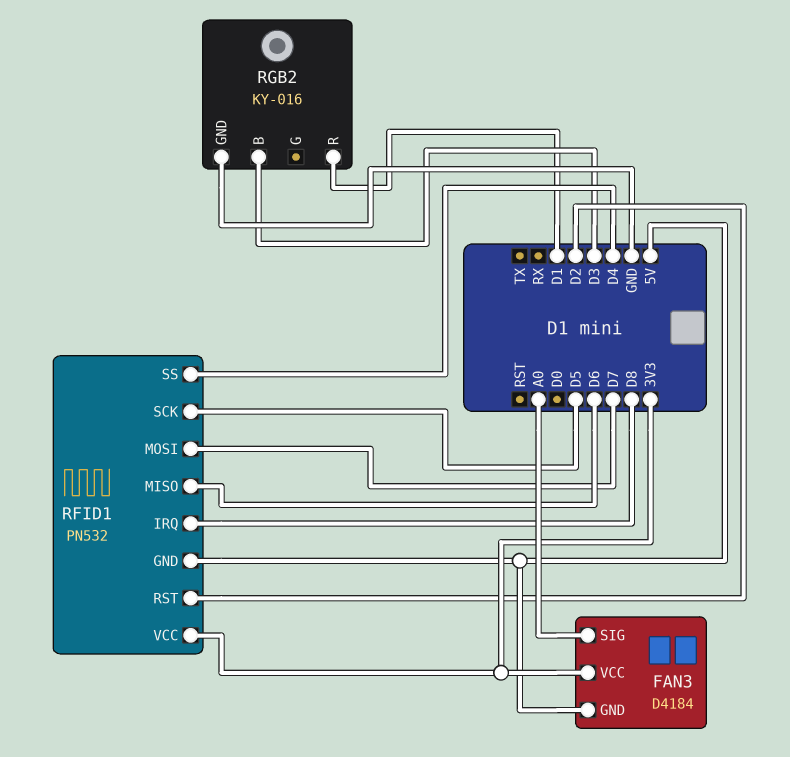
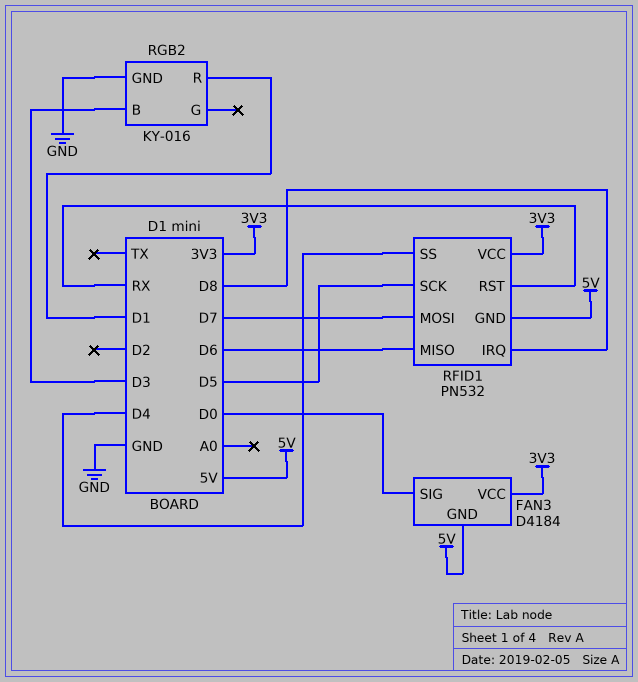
FAN3 pin SIG: A0 -> D0
RFID1 pin RST: D2 -> RX

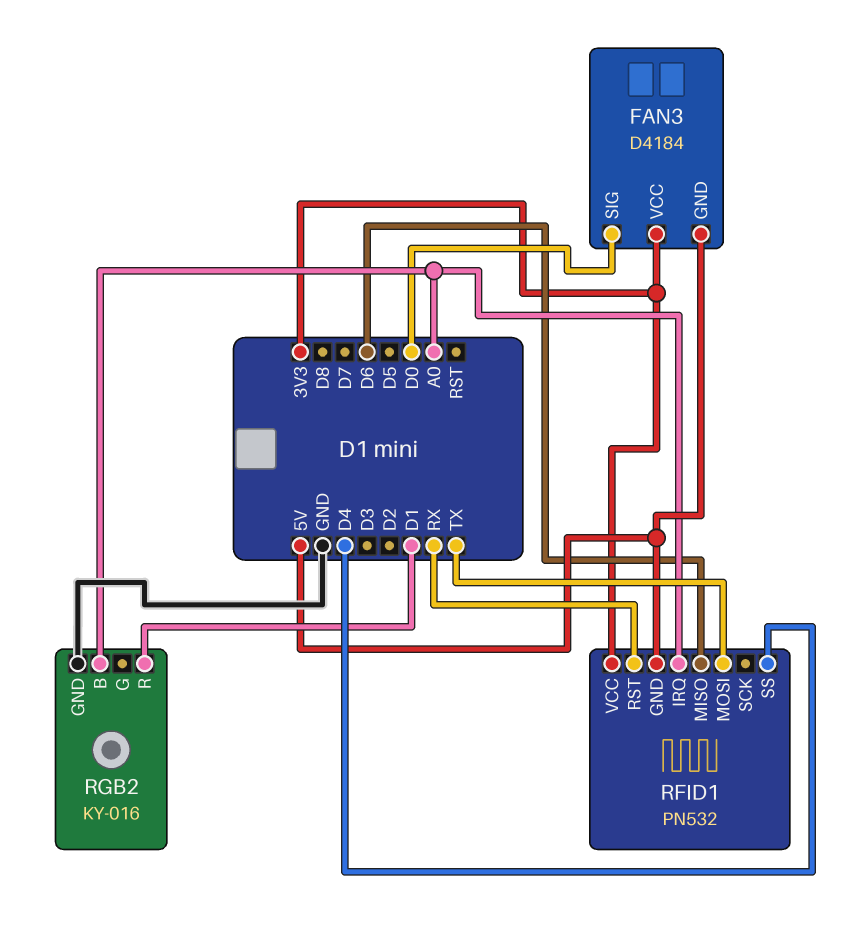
RFID1 pin IRQ: D8 -> A0
RFID1 pin MOSI: D7 -> TX
RFID1 pin SCK: D5 -> none
RGB2 pin B: D3 -> A0

